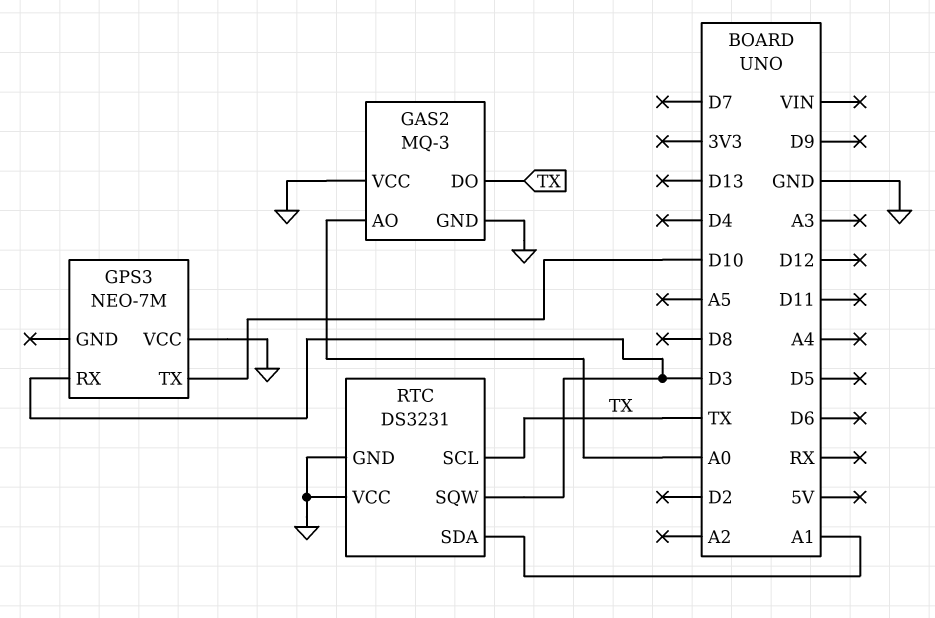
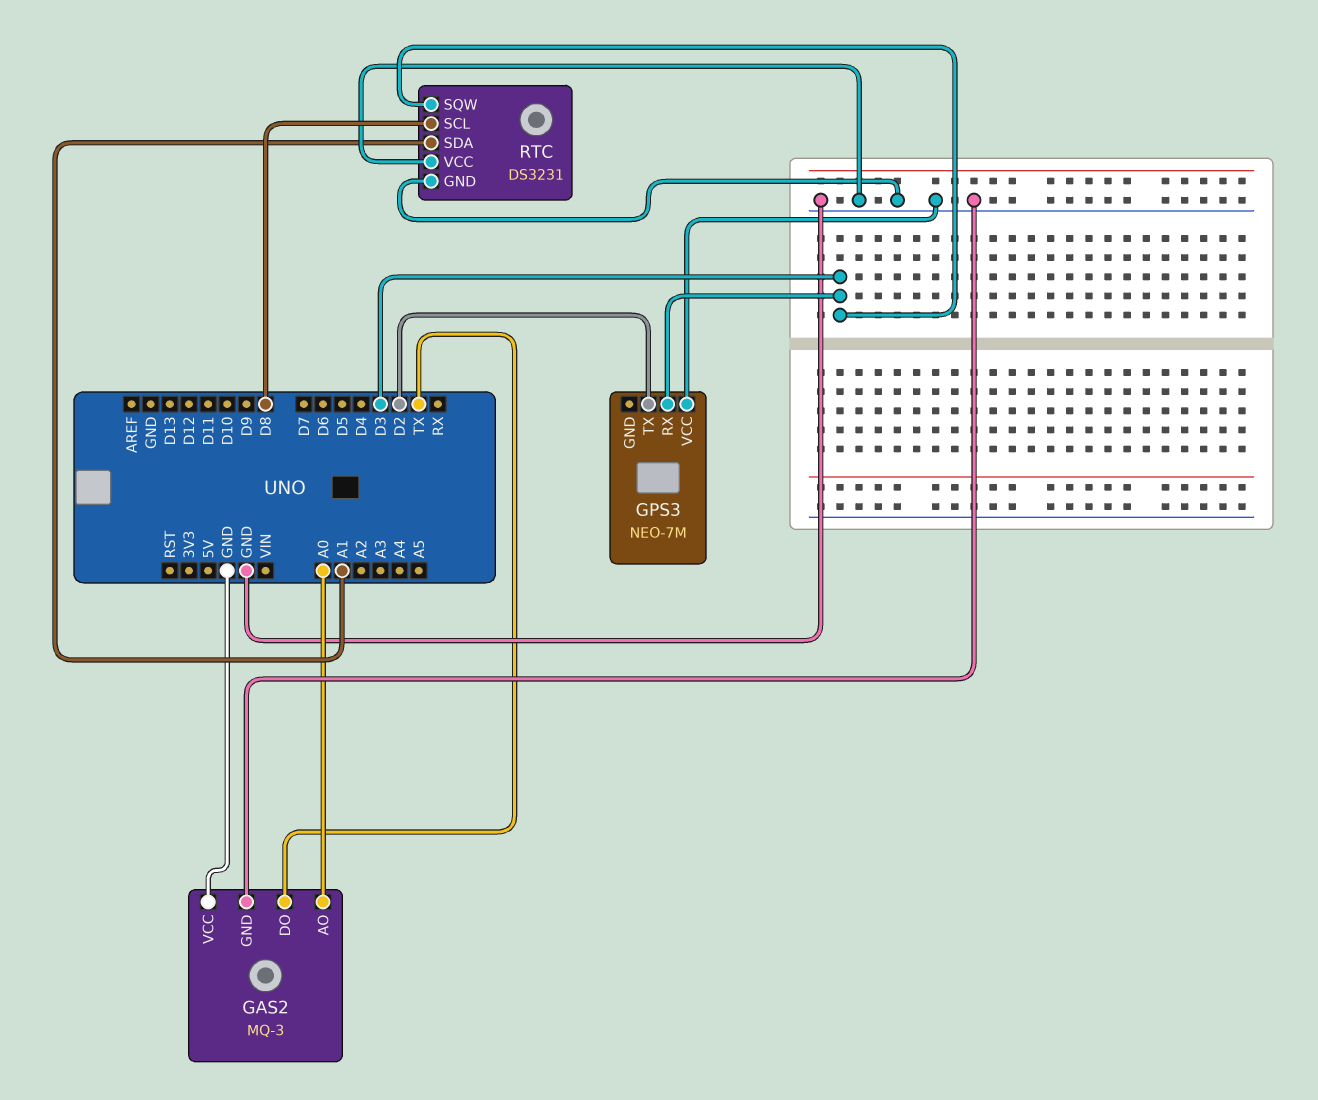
GPS3 pin TX: D10 -> D2
RTC pin SCL: TX -> D8

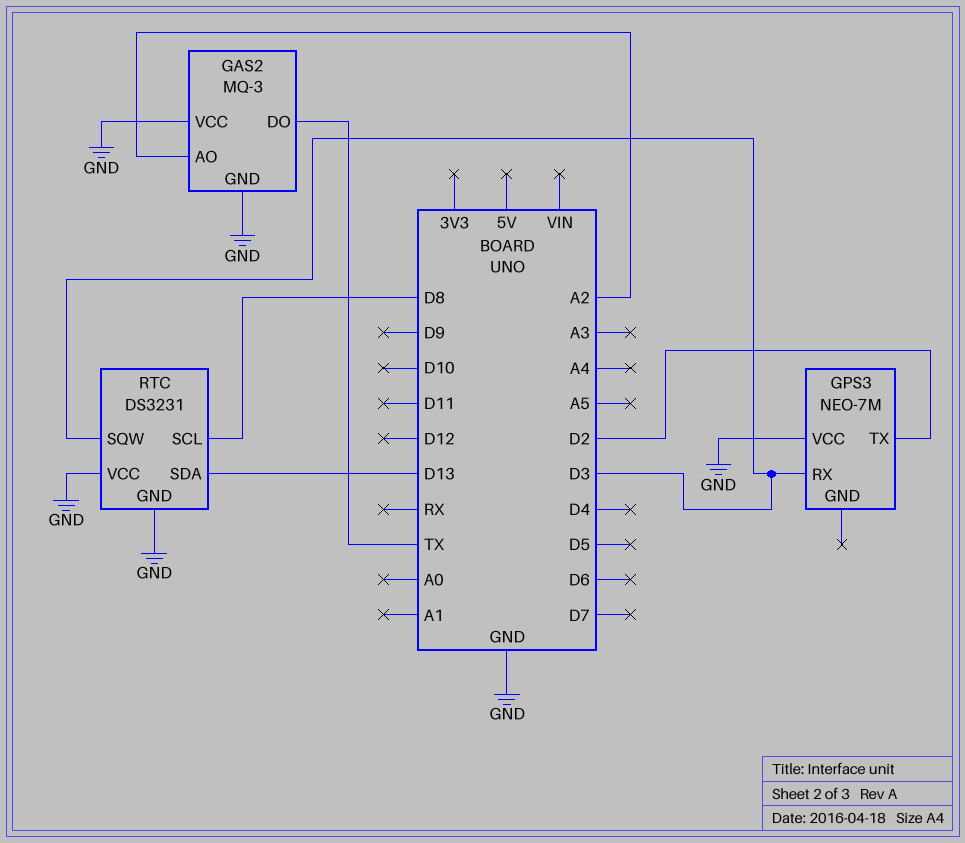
GAS2 pin AO: A0 -> A2
RTC pin SDA: A1 -> D13

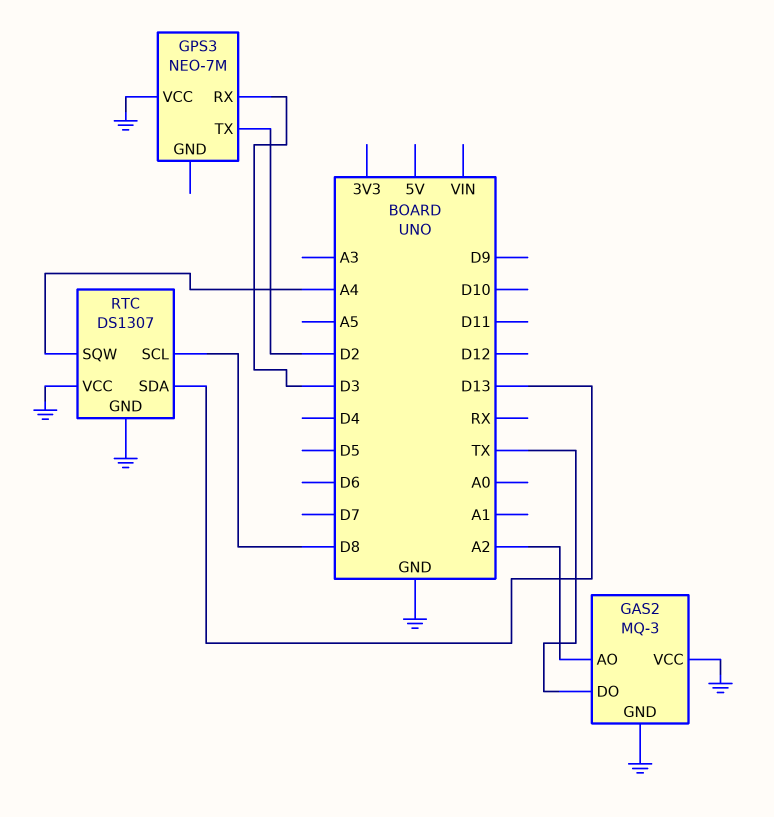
RTC: DS3231 -> DS1307
RTC pin SQW: D3 -> A4

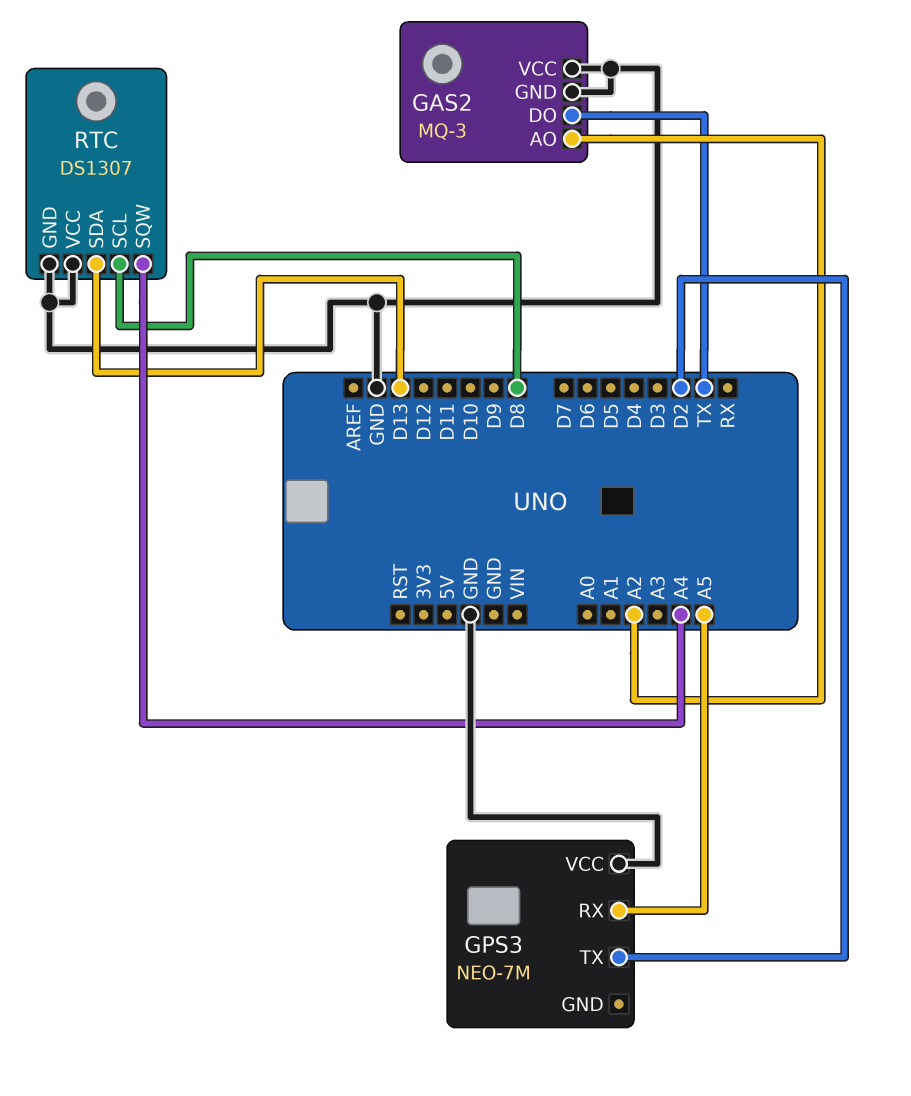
GPS3 pin RX: D3 -> A5

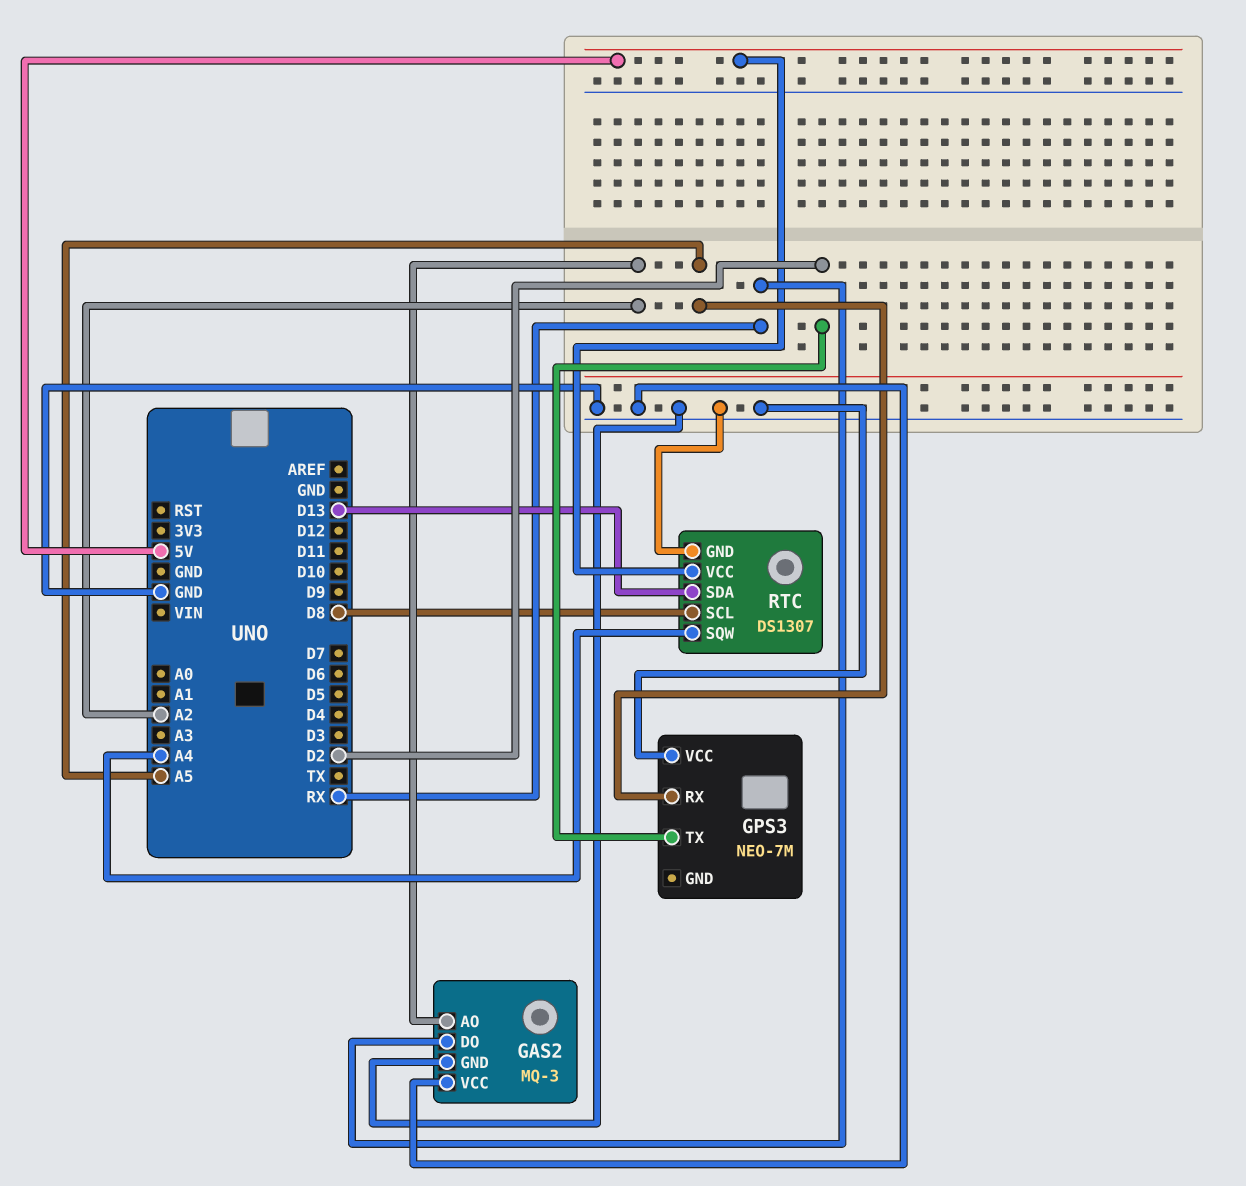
GAS2 pin DO: TX -> RX
RTC pin VCC: GND -> 5V

